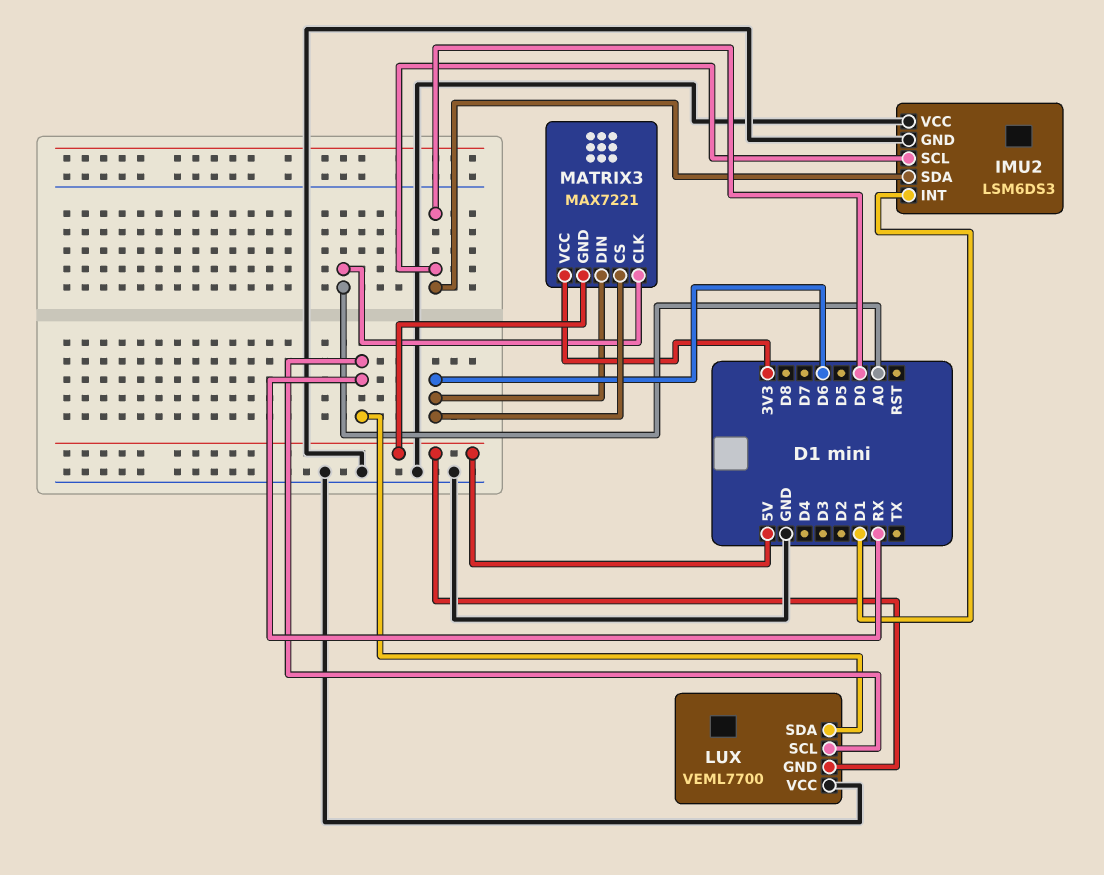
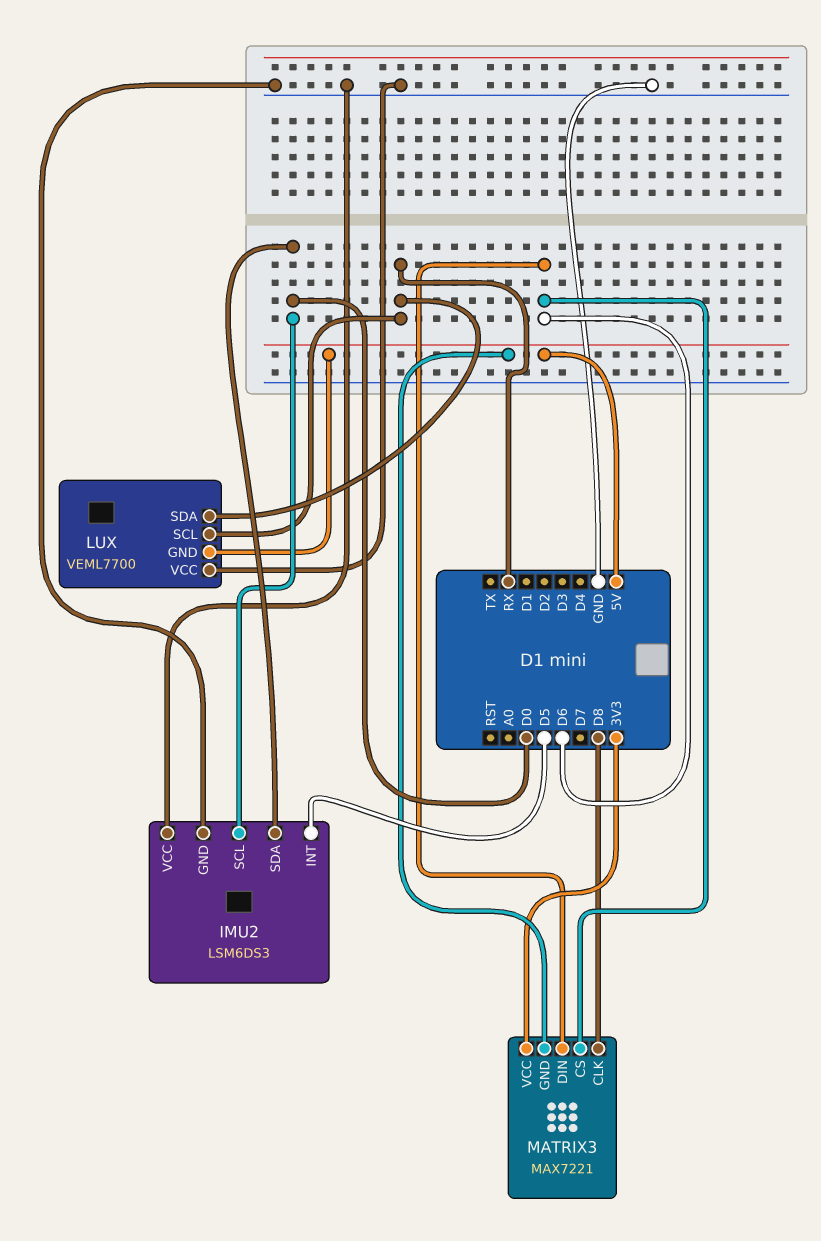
IMU2 pin INT: D1 -> D5
MATRIX3 pin CLK: A0 -> D8

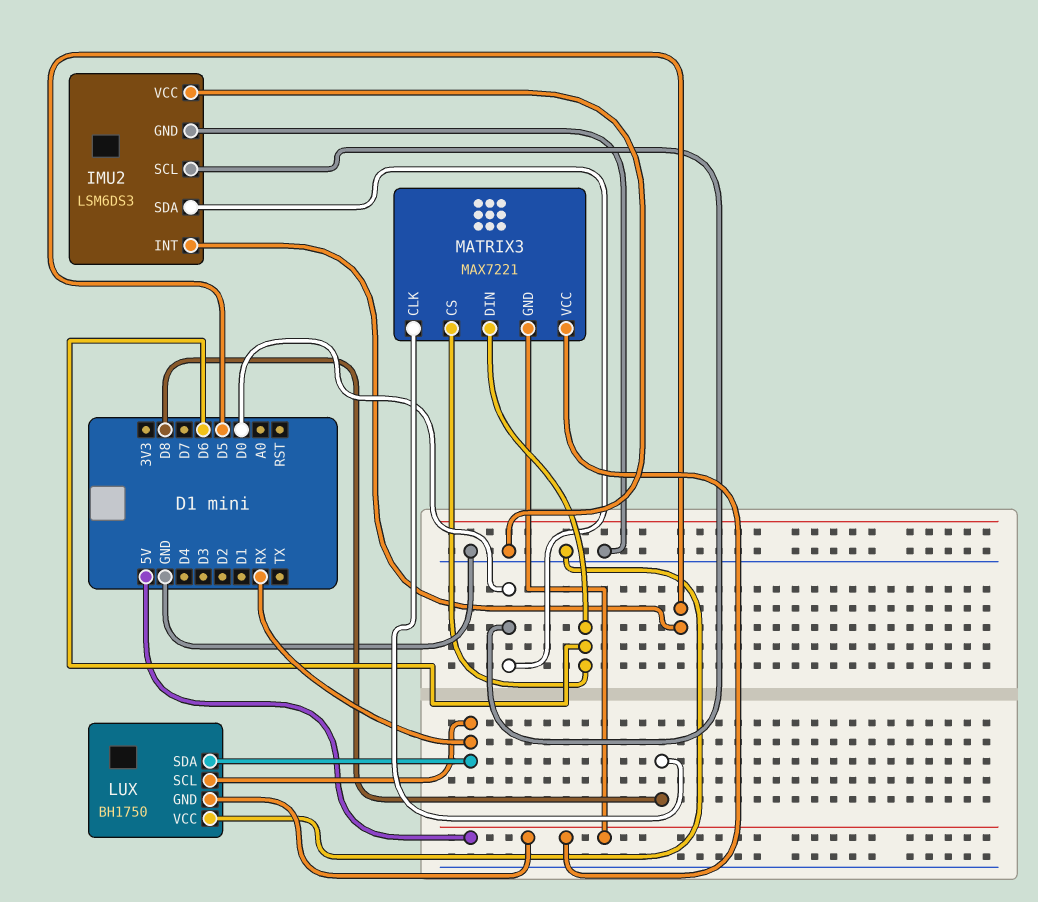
LUX: VEML7700 -> BH1750
MATRIX3 pin VCC: 3V3 -> 5V

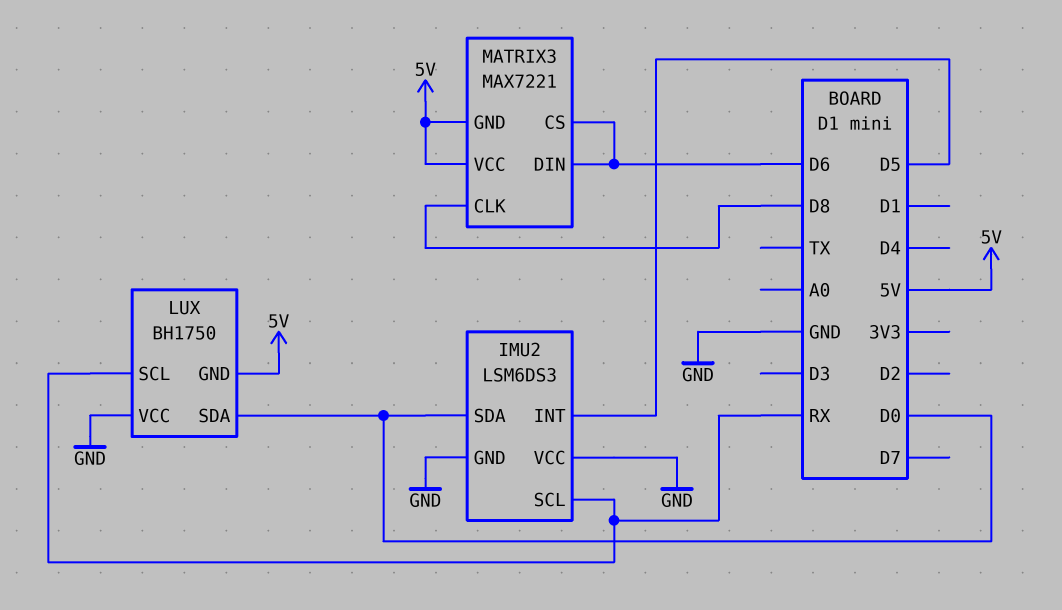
IMU2 pin SCL: D0 -> RX
LUX pin SDA: RX -> D0

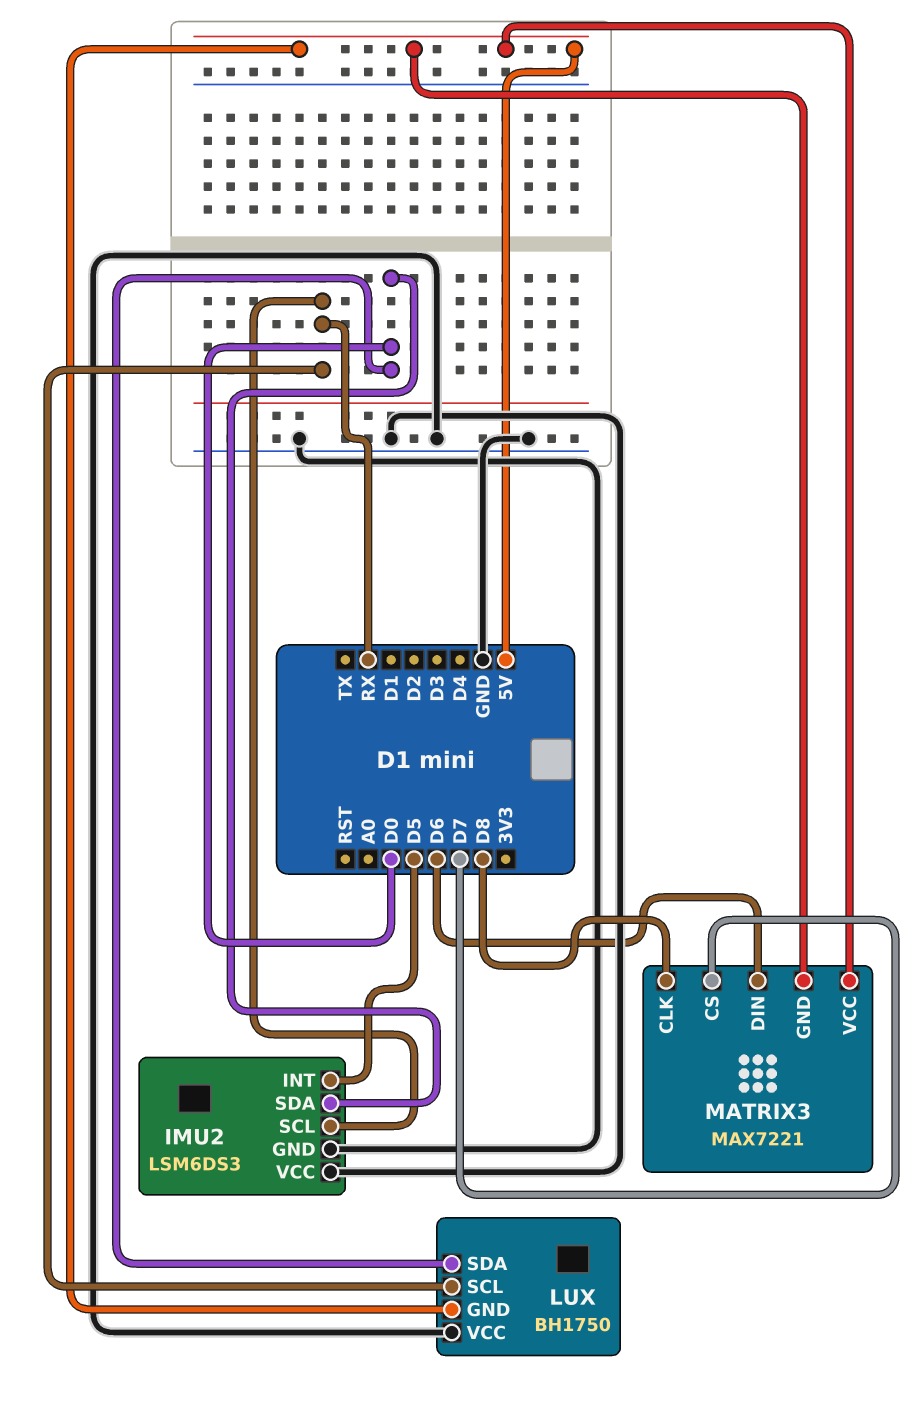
MATRIX3 pin CS: D6 -> D7

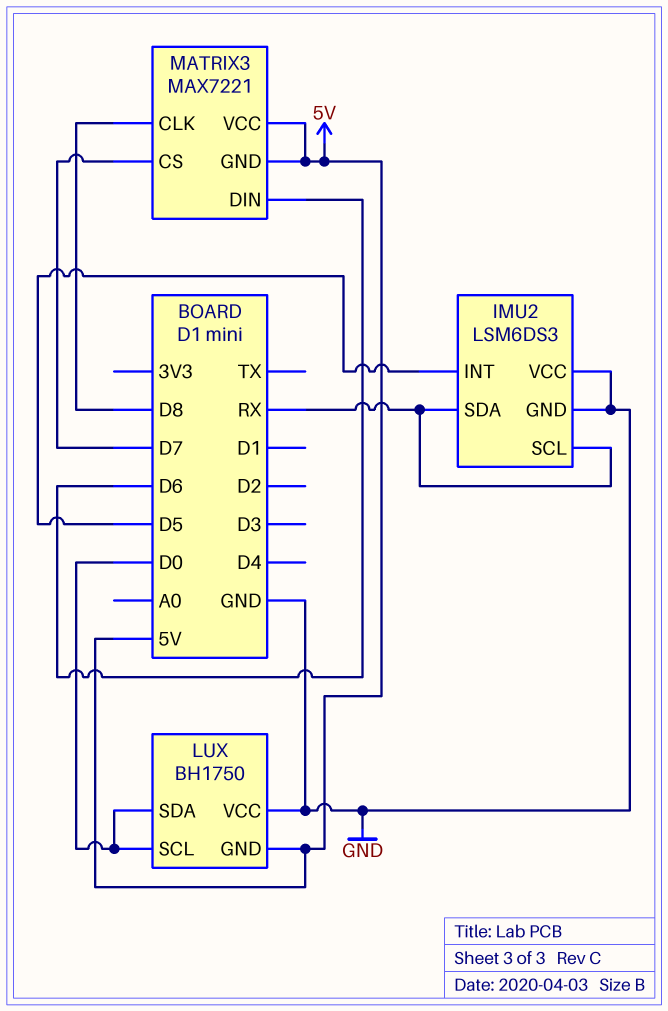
IMU2 pin SDA: D0 -> RX
LUX pin SCL: RX -> D0

